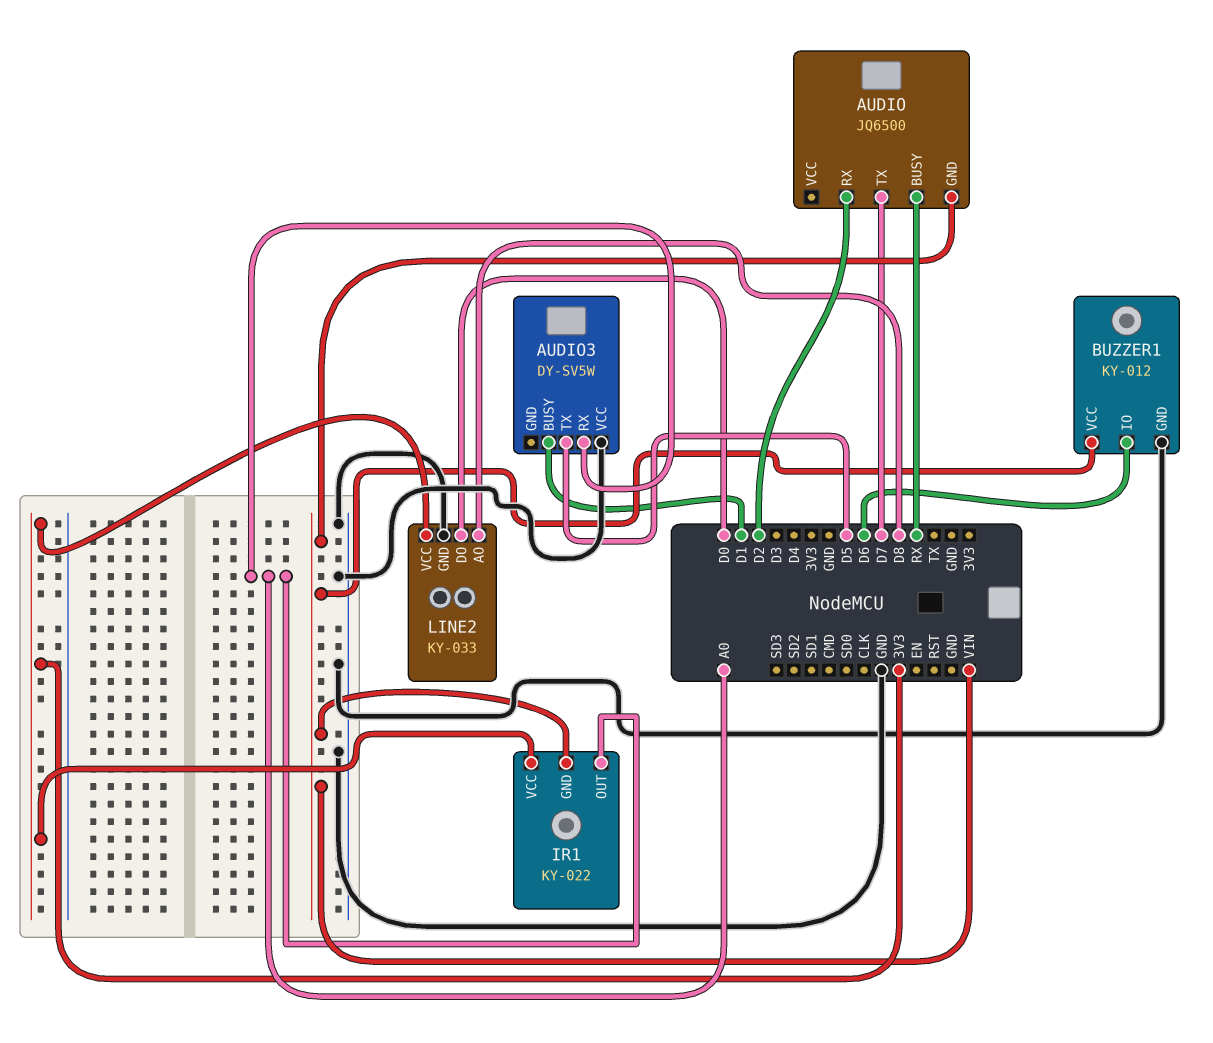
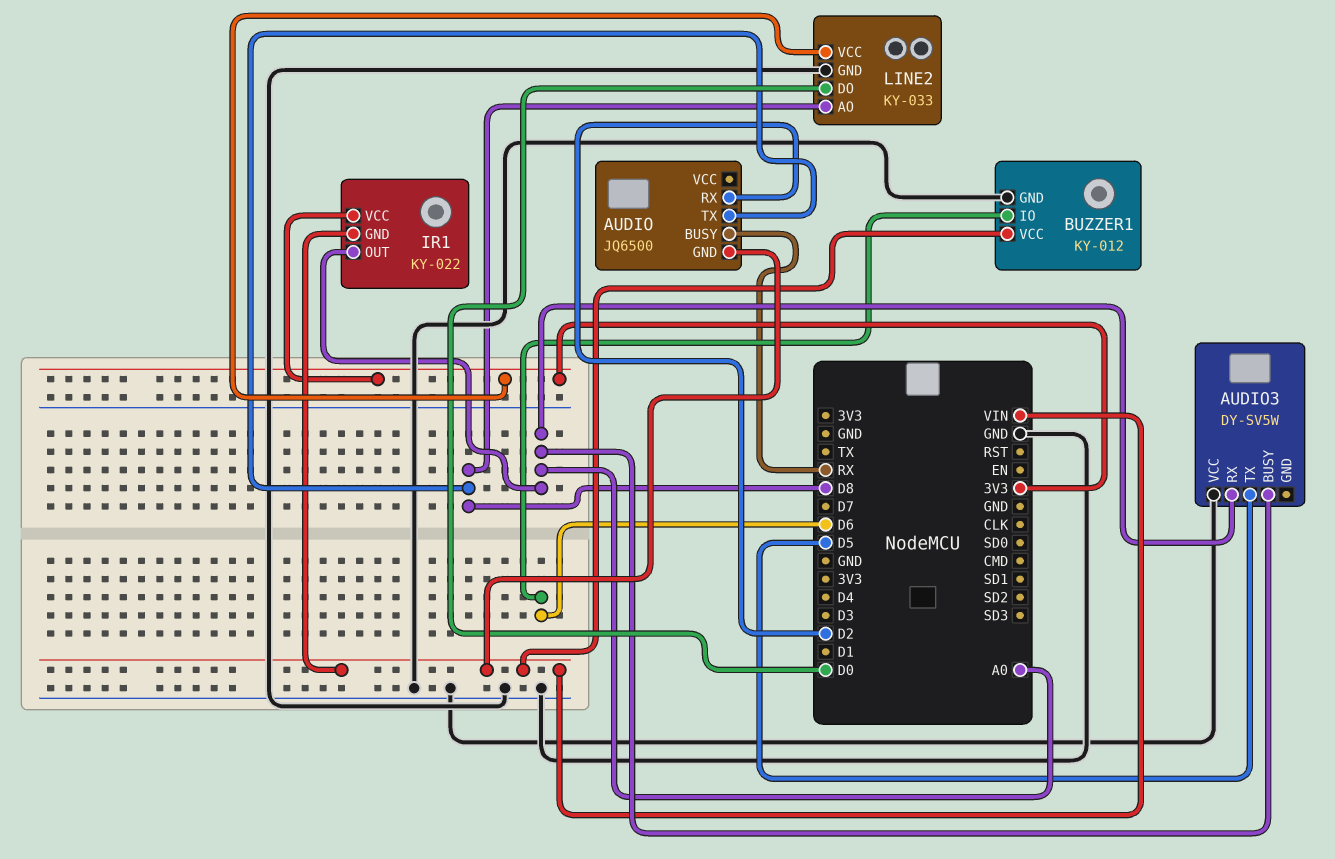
AUDIO pin TX: D7 -> D8
AUDIO3 pin BUSY: D1 -> A0

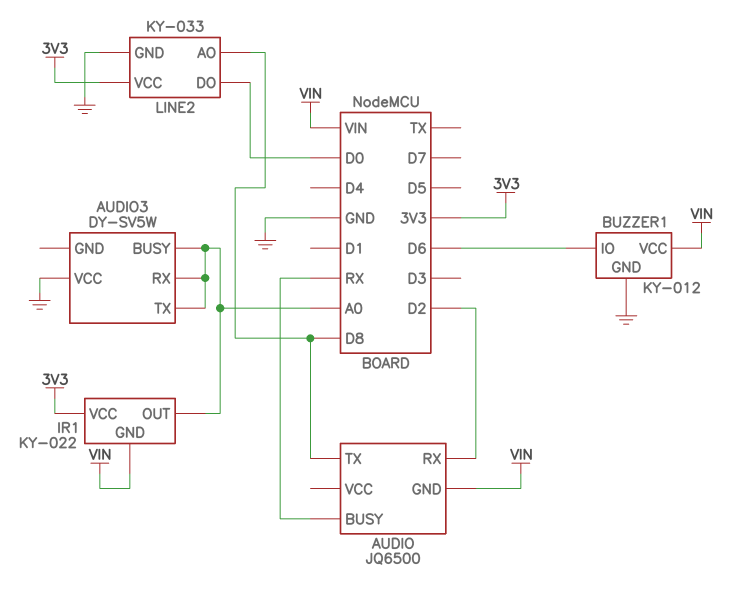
AUDIO3 pin TX: D5 -> A0

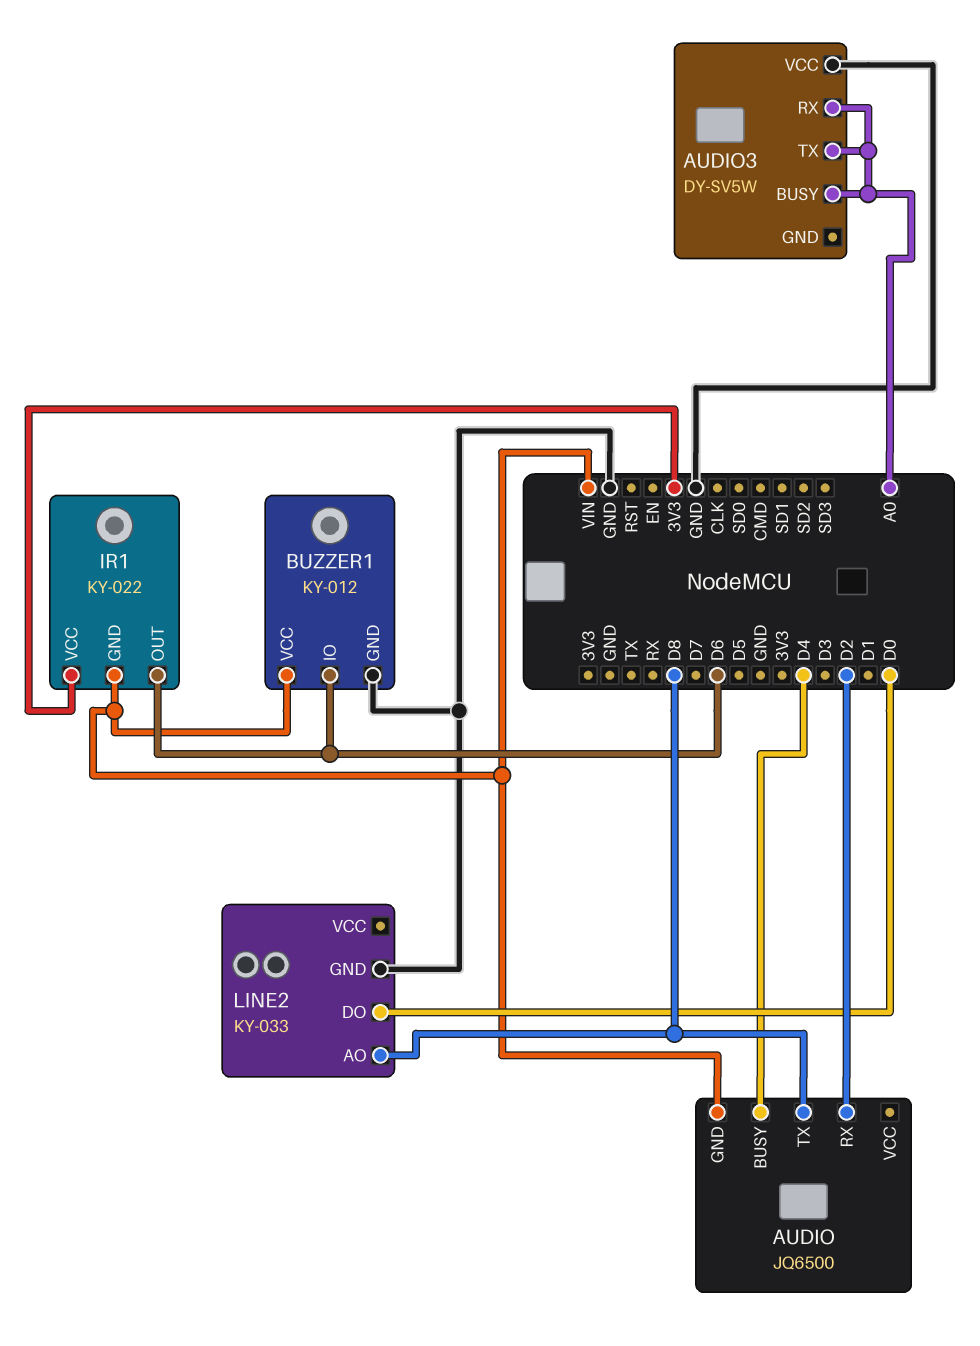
AUDIO pin BUSY: RX -> D4
IR1 pin OUT: A0 -> D6
LINE2 pin VCC: 3V3 -> none

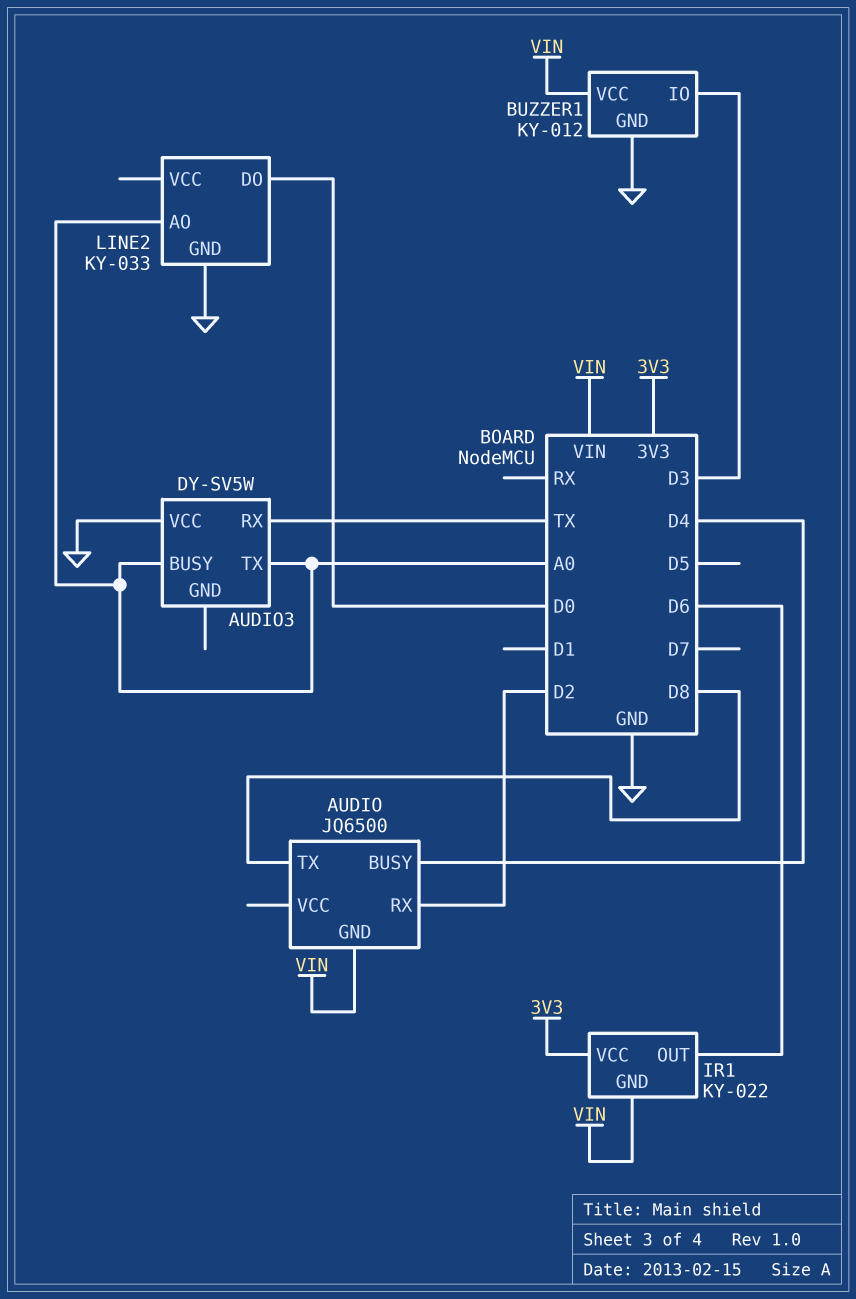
AUDIO3 pin RX: A0 -> TX
BUZZER1 pin IO: D6 -> D3
LINE2 pin AO: D8 -> A0

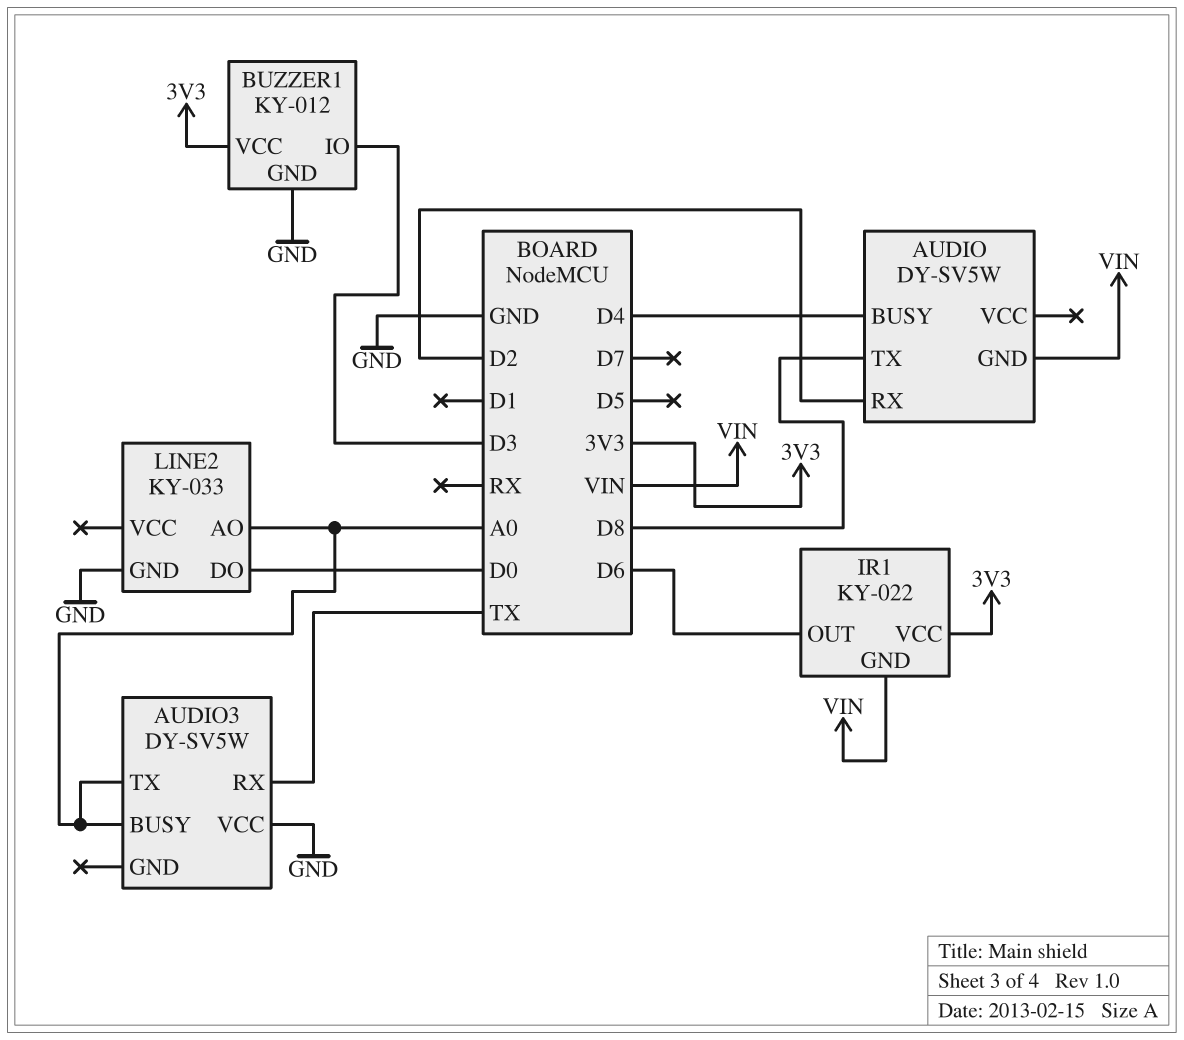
AUDIO: JQ6500 -> DY-SV5W
BUZZER1 pin VCC: VIN -> 3V3

